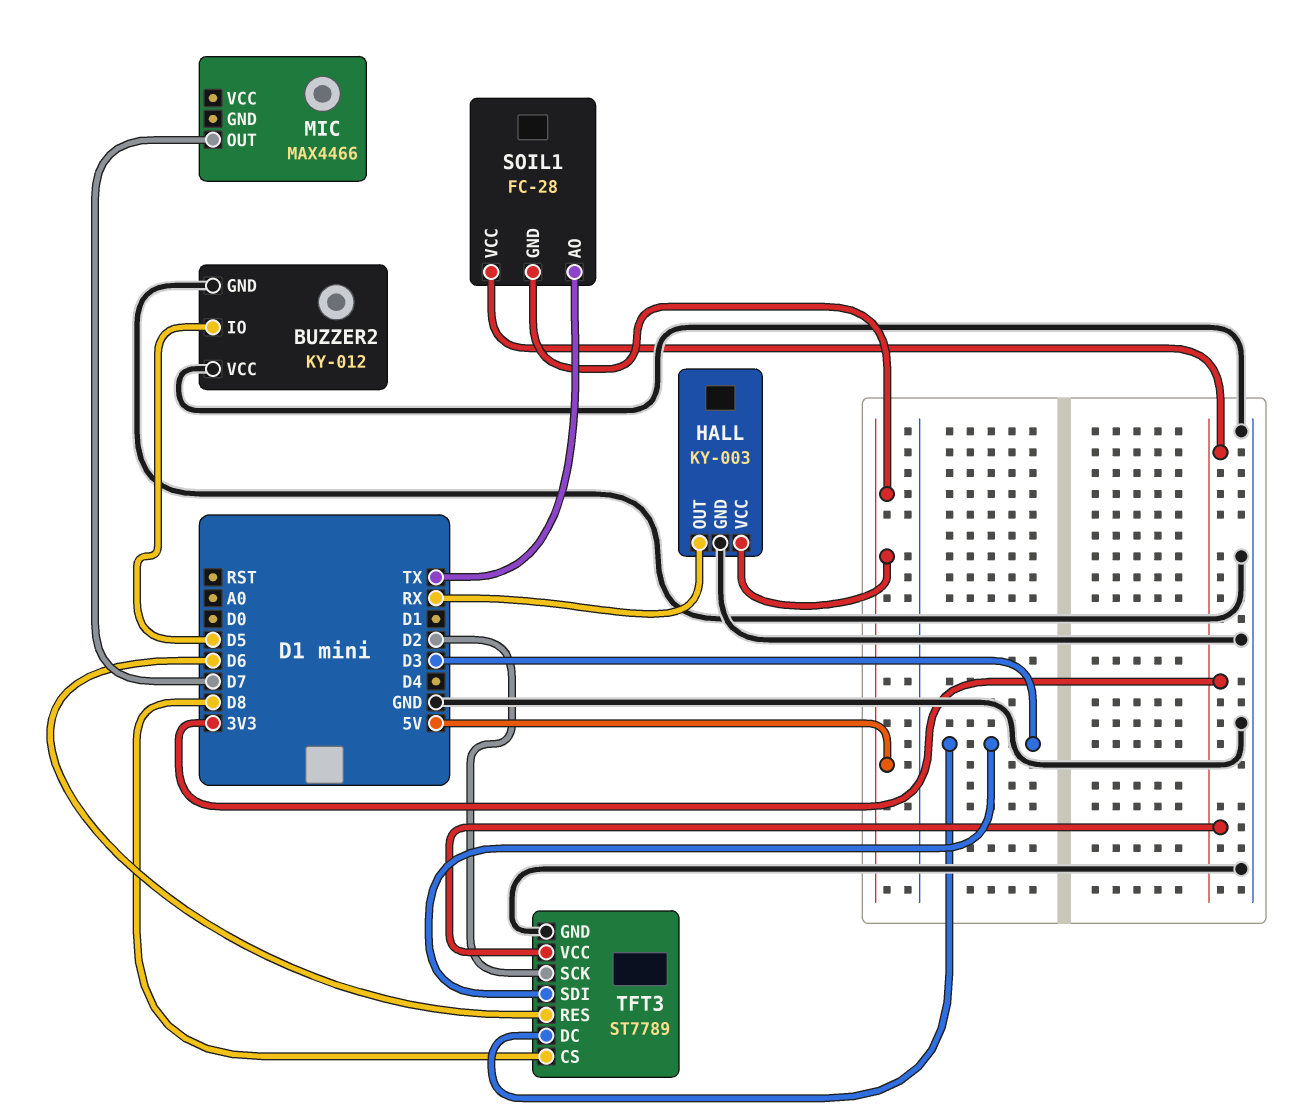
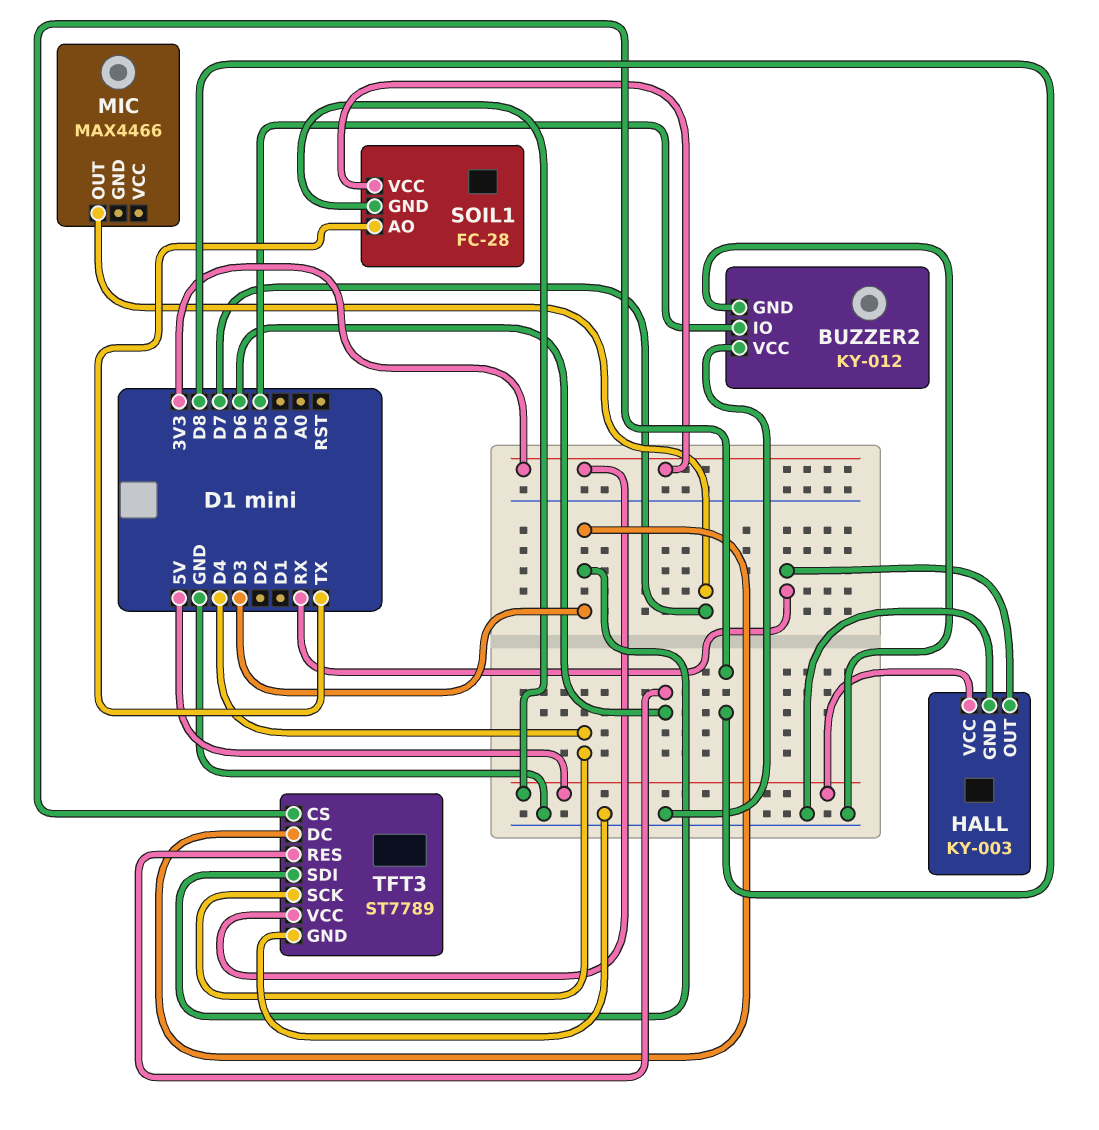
TFT3 pin SCK: D2 -> D4

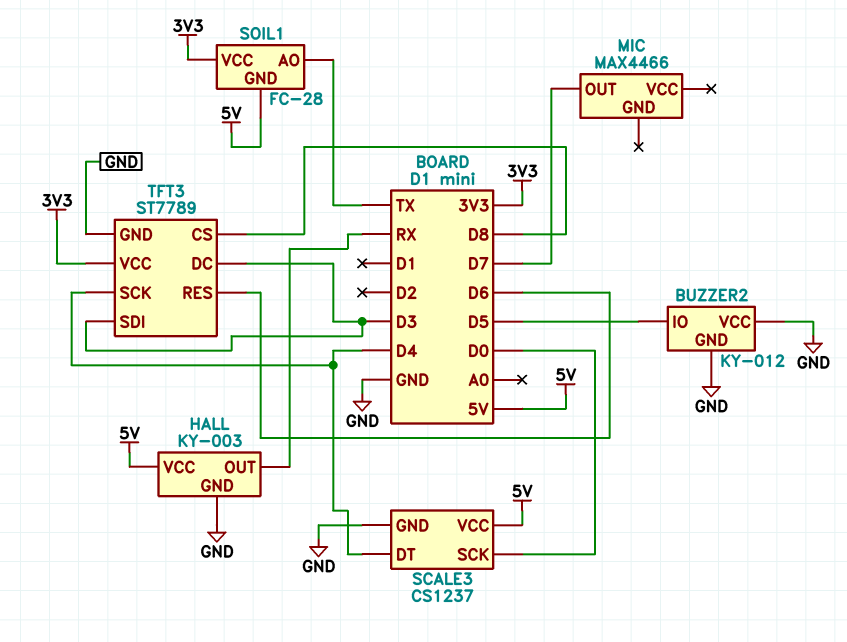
SCALE3: none -> CS1237
SCALE3 pin DT: none -> D4
SCALE3 pin GND: none -> GND
SCALE3 pin SCK: none -> D0
SCALE3 pin VCC: none -> 5V

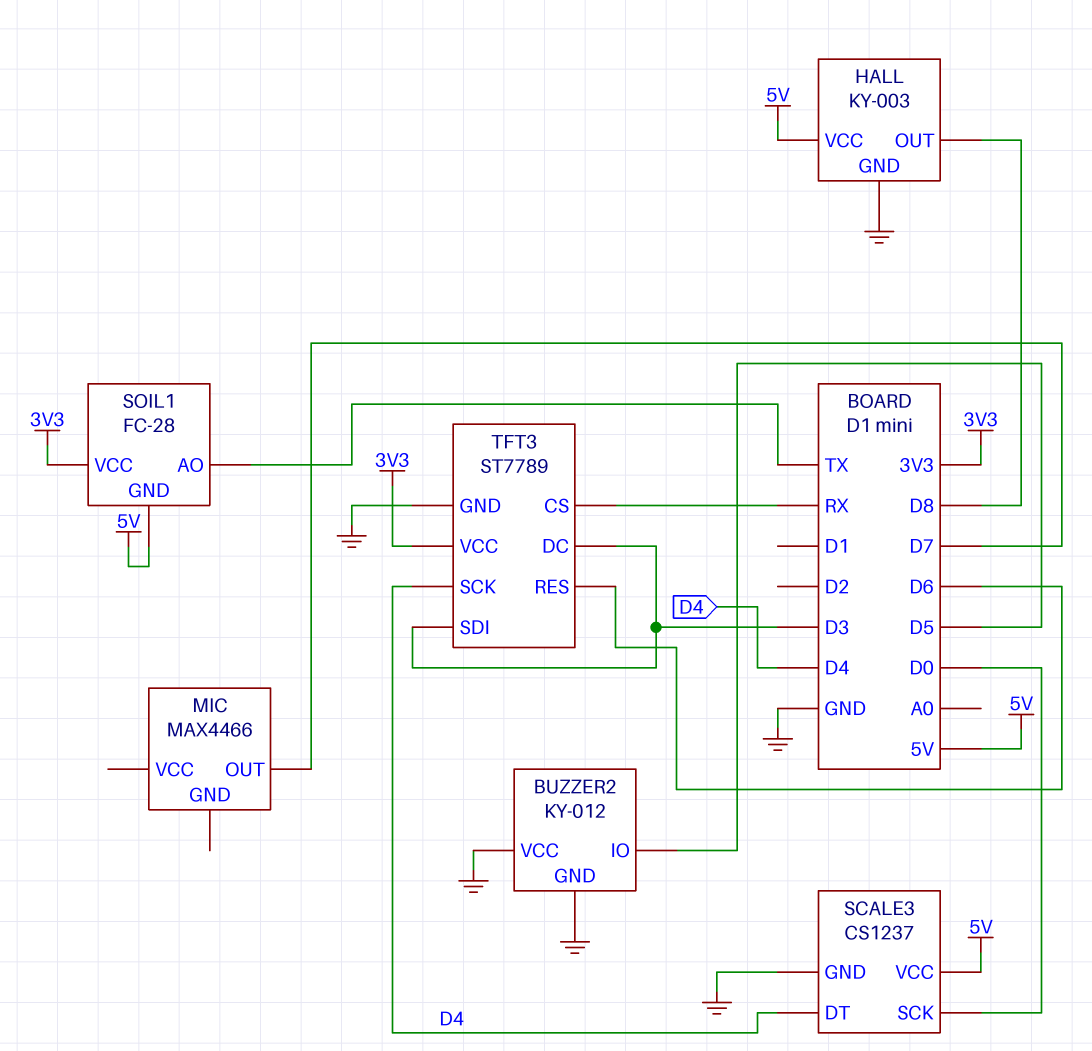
HALL pin OUT: RX -> D8
TFT3 pin CS: D8 -> RX

